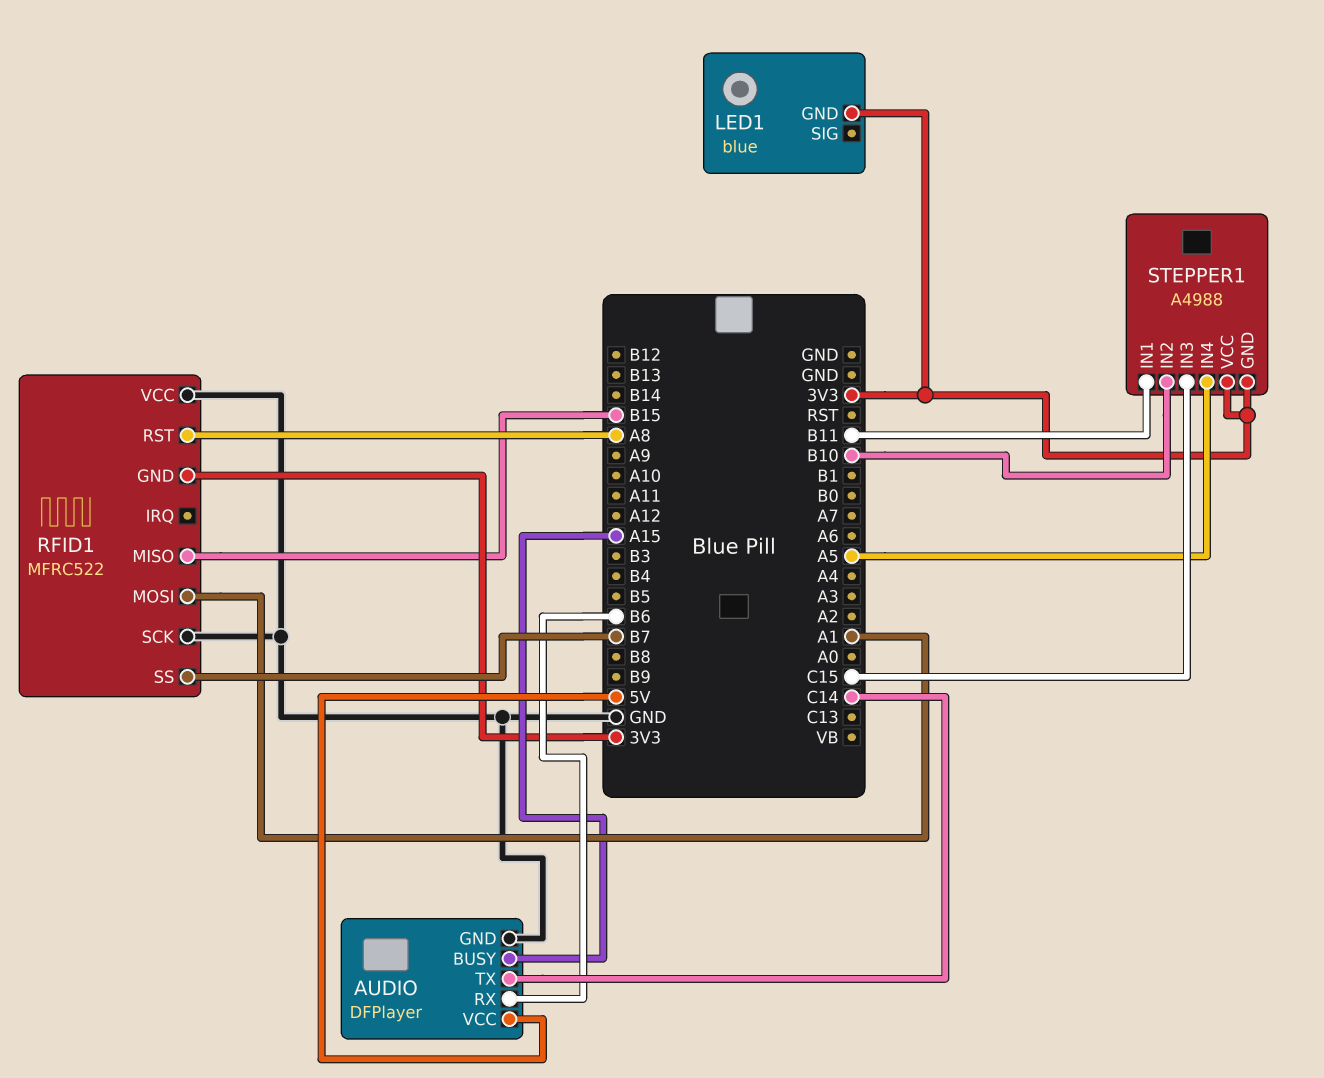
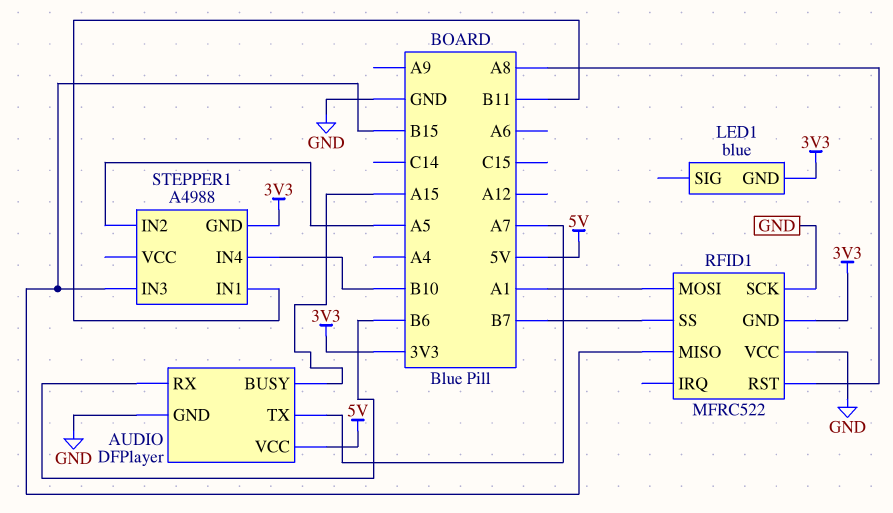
AUDIO pin TX: C14 -> A7
STEPPER1 pin IN2: B10 -> A5
STEPPER1 pin IN3: C15 -> B15
STEPPER1 pin IN4: A5 -> B10
STEPPER1 pin VCC: 3V3 -> none

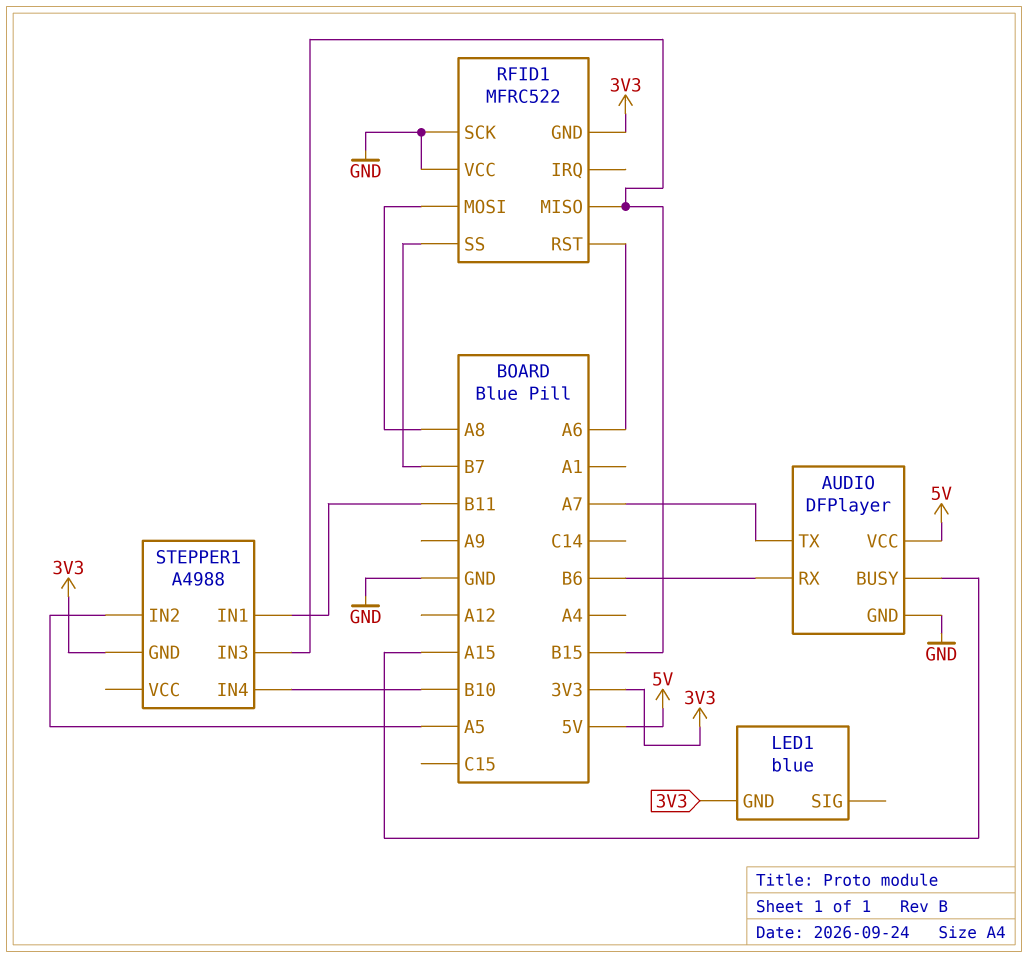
RFID1 pin MOSI: A1 -> A8
RFID1 pin RST: A8 -> A6

